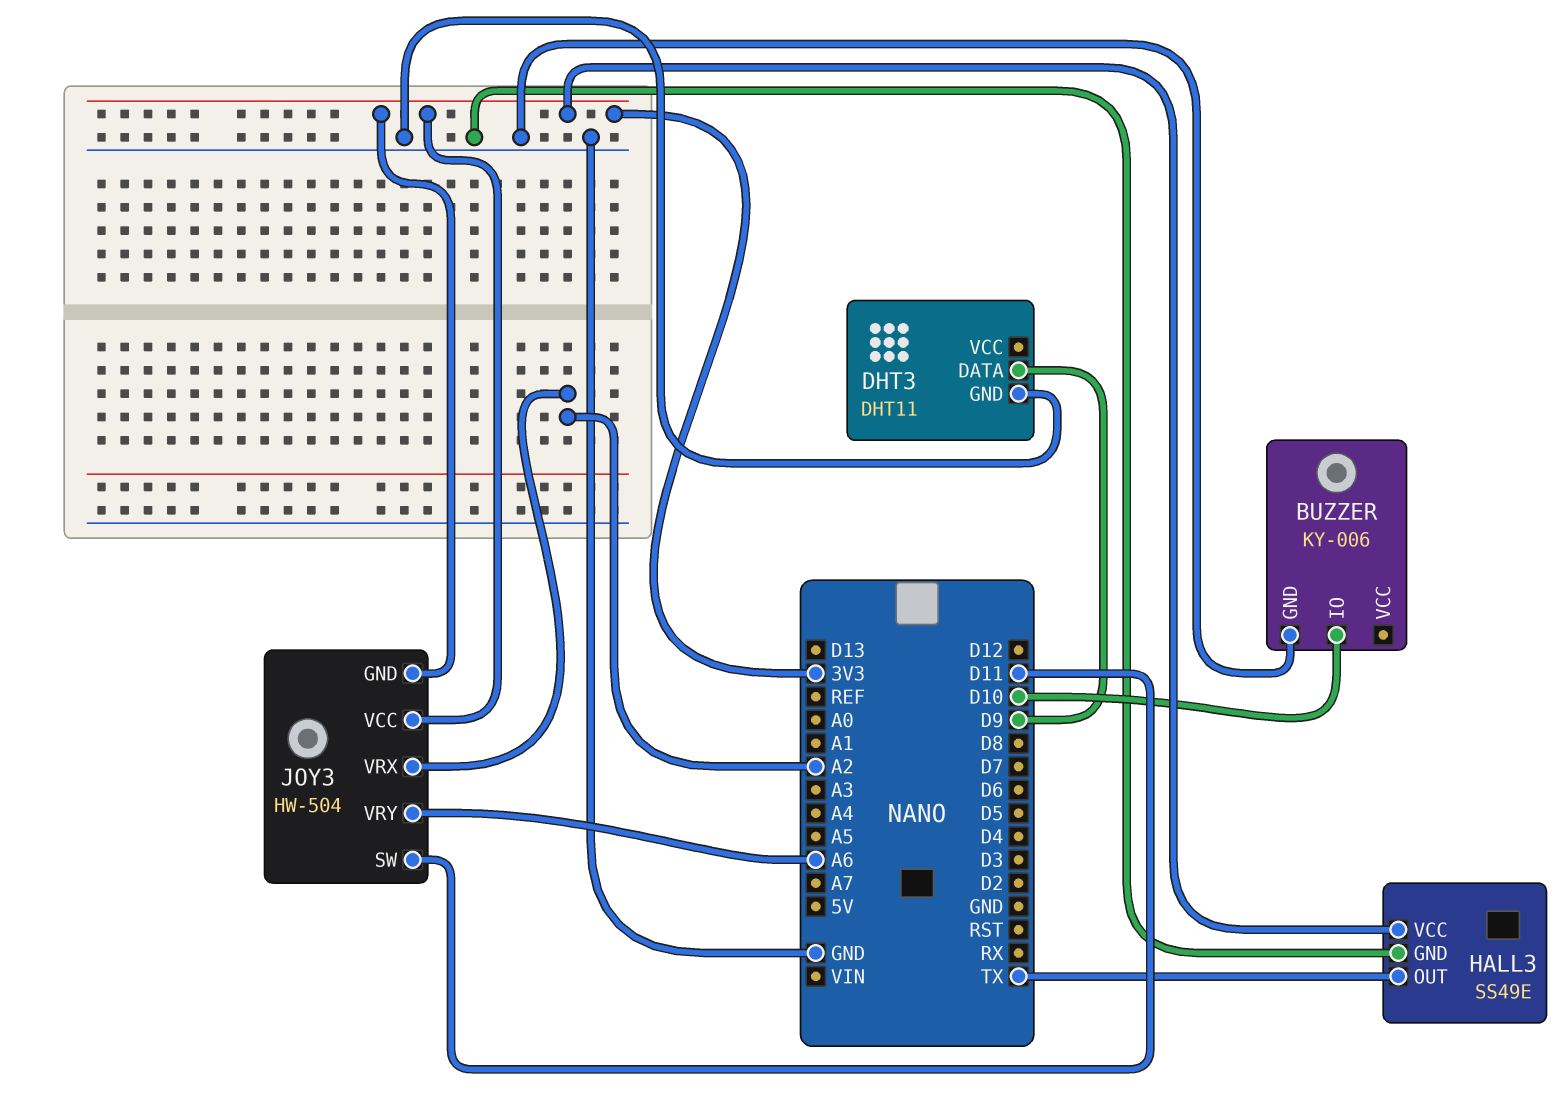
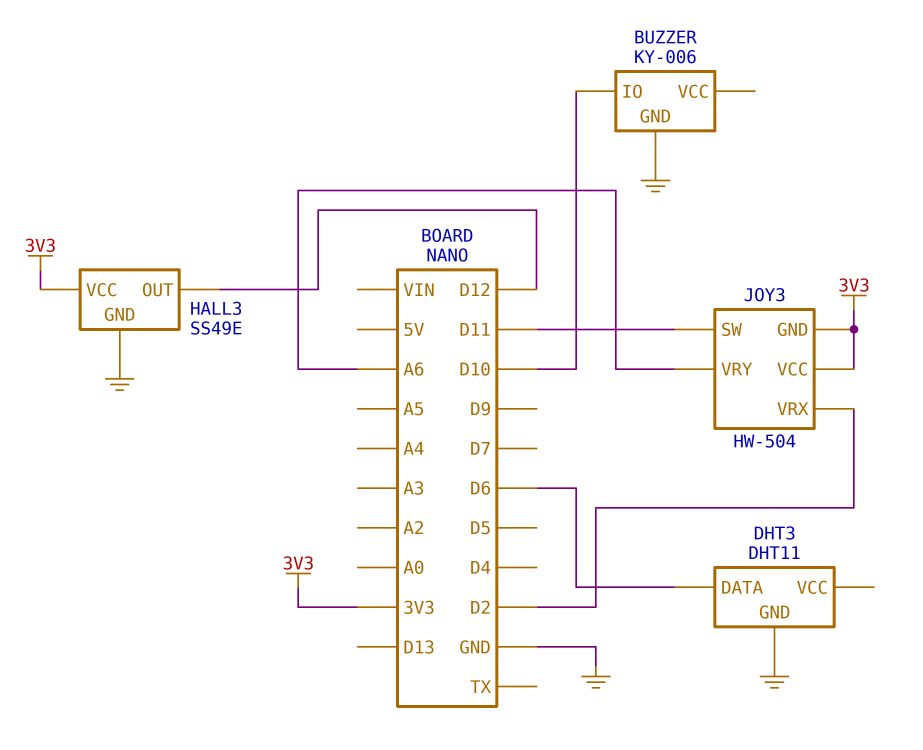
DHT3 pin DATA: D9 -> D6
HALL3 pin OUT: TX -> D12
JOY3 pin VRX: A2 -> D2

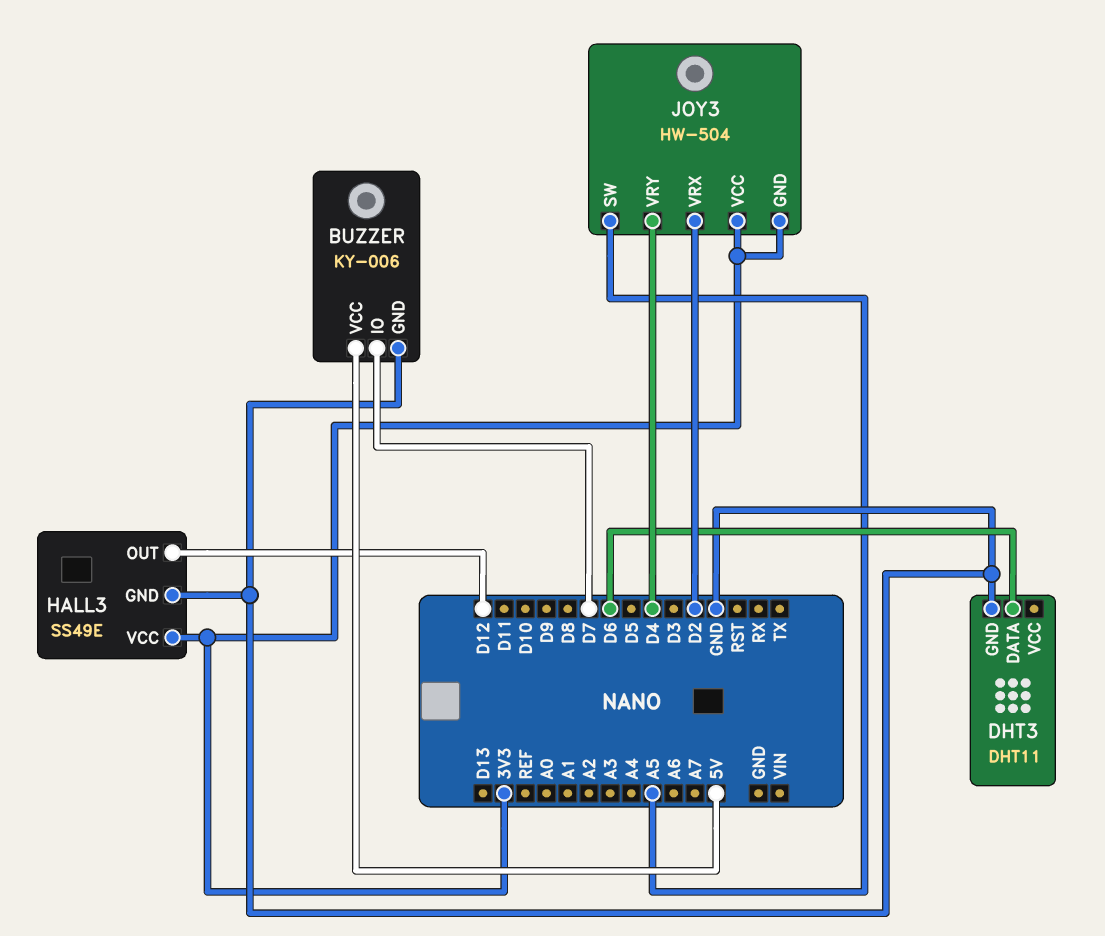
BUZZER pin IO: D10 -> D7
BUZZER pin VCC: none -> 5V
JOY3 pin SW: D11 -> A5
JOY3 pin VRY: A6 -> D4

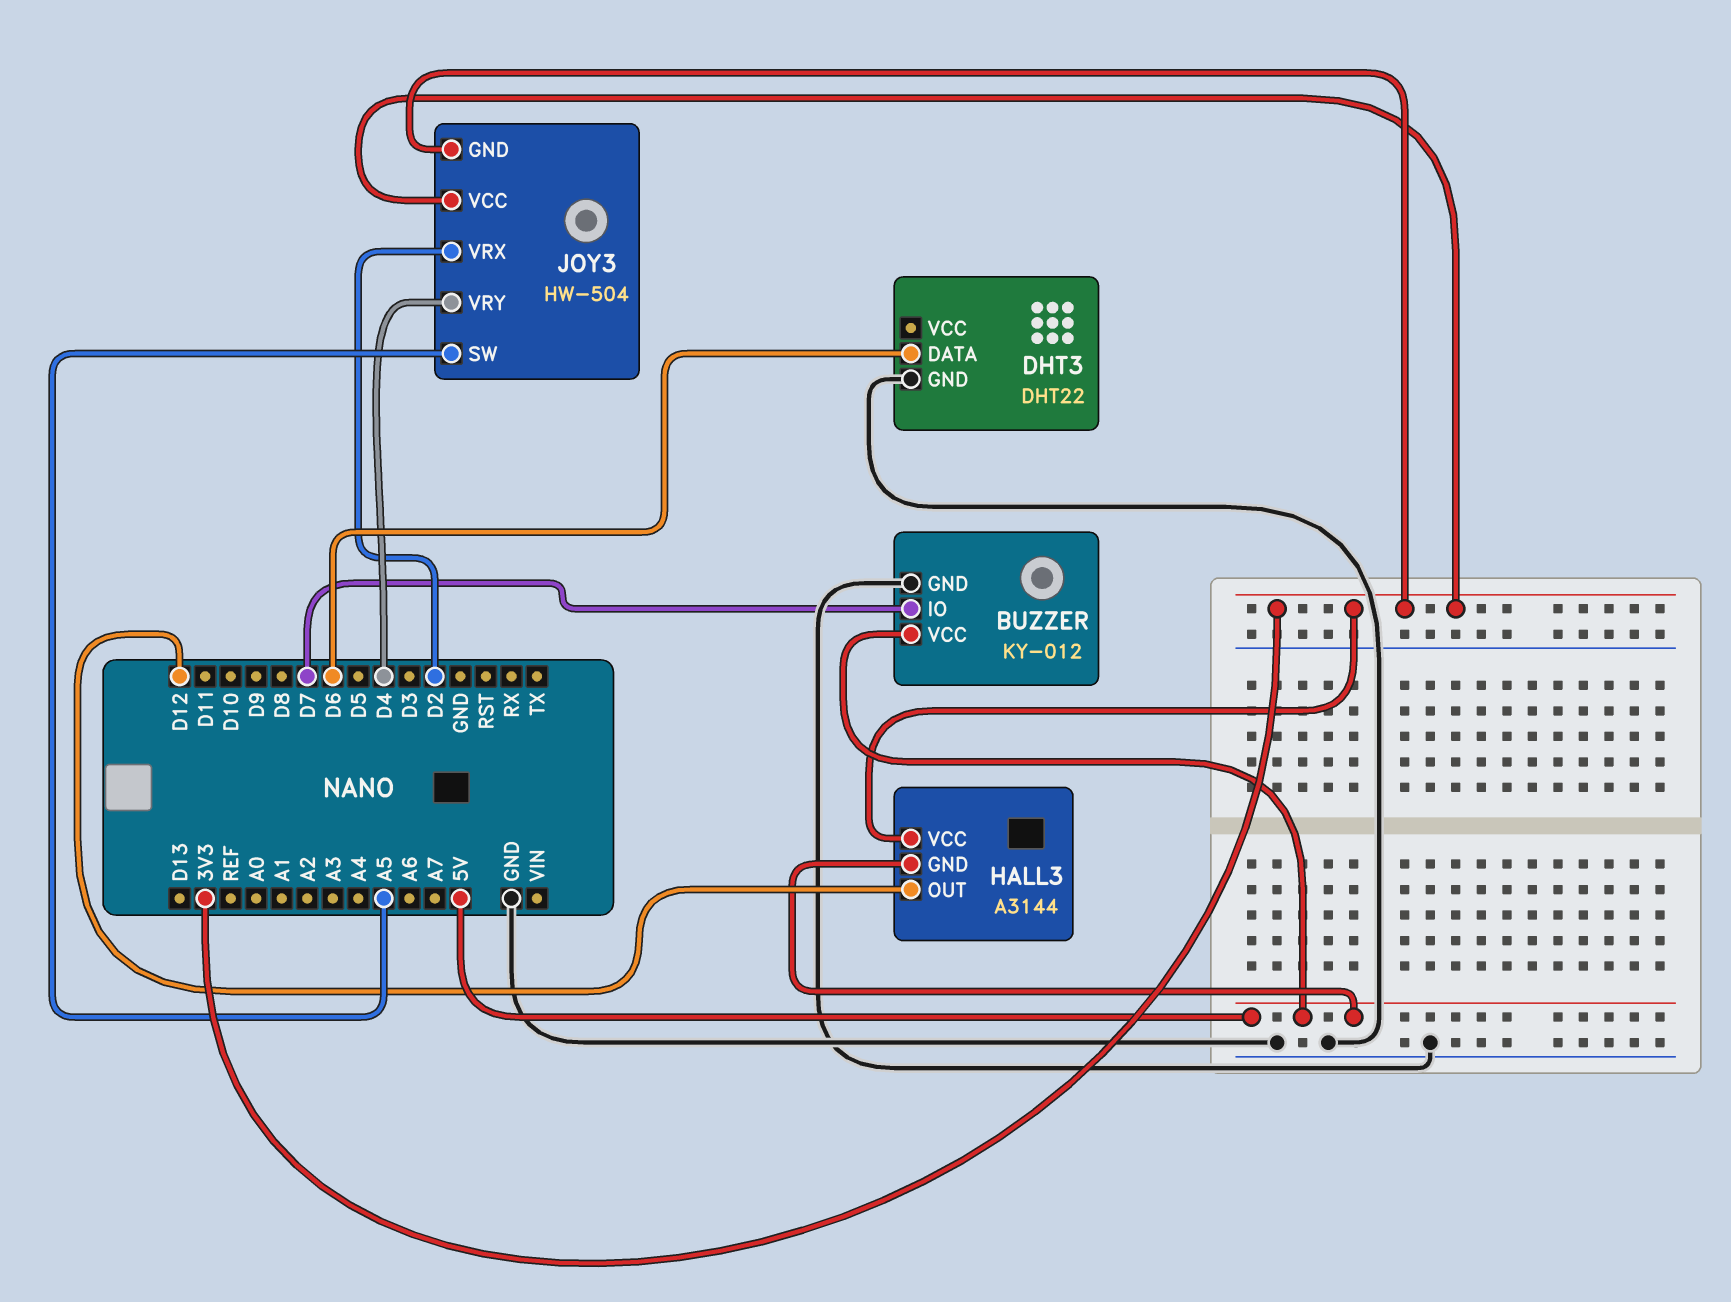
BUZZER: KY-006 -> KY-012
DHT3: DHT11 -> DHT22
HALL3: SS49E -> A3144
HALL3 pin GND: GND -> 5V

